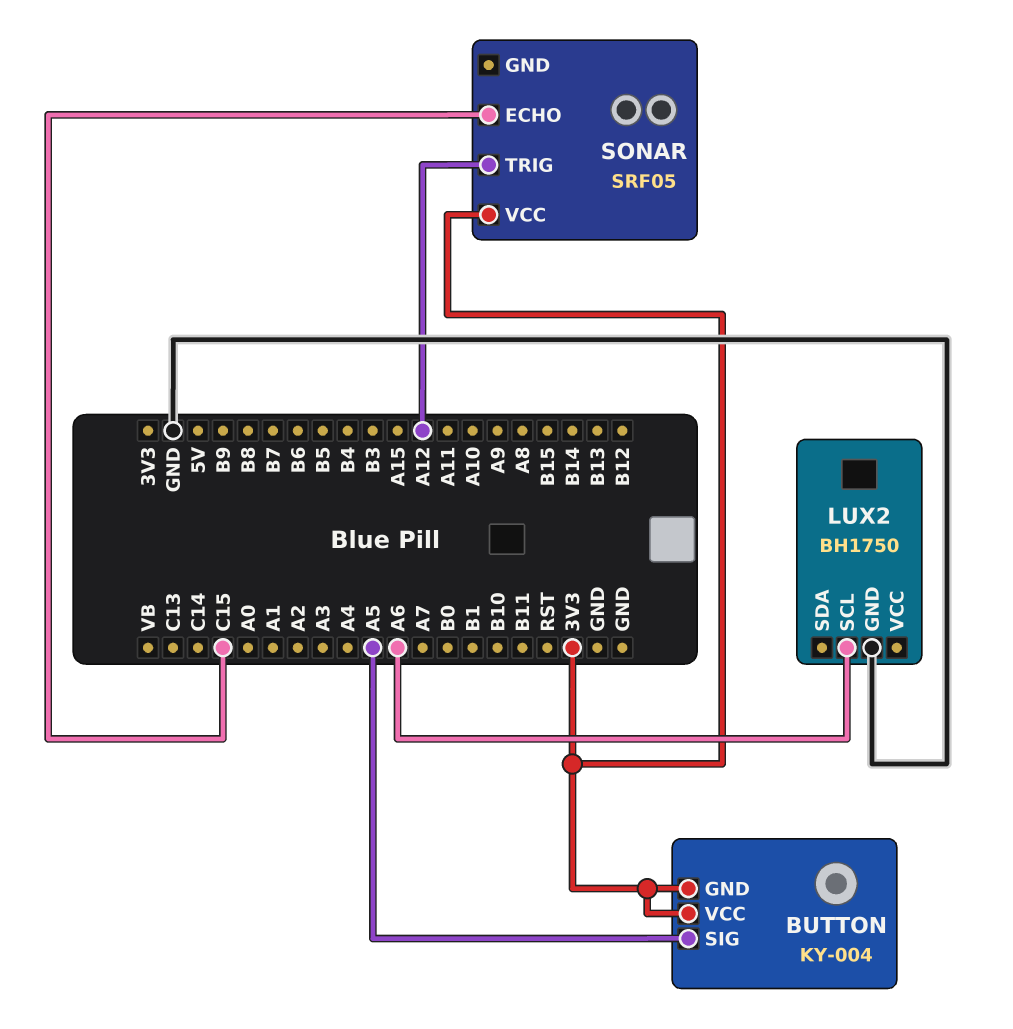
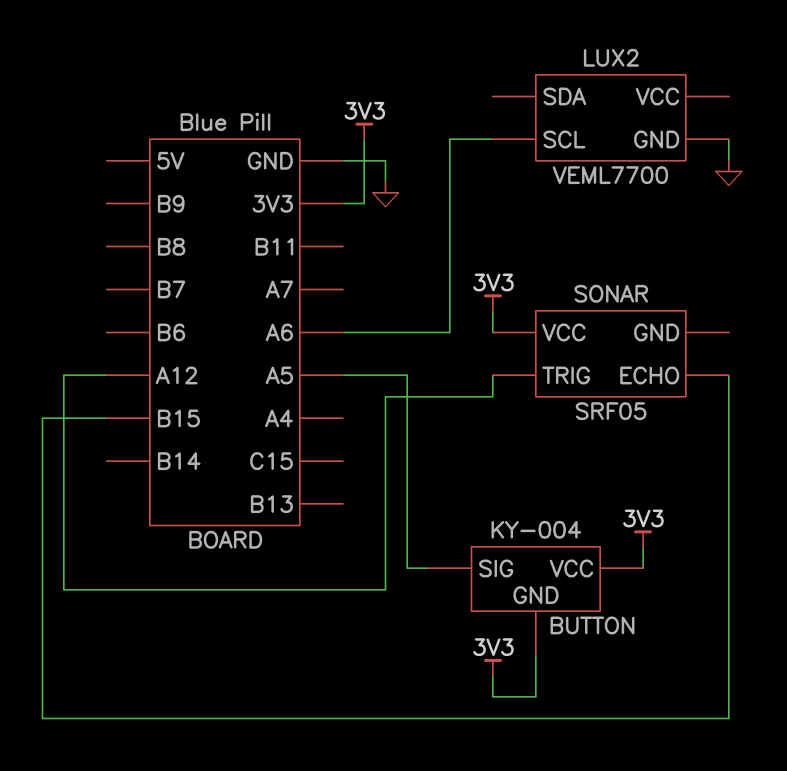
LUX2: BH1750 -> VEML7700
SONAR pin ECHO: C15 -> B15

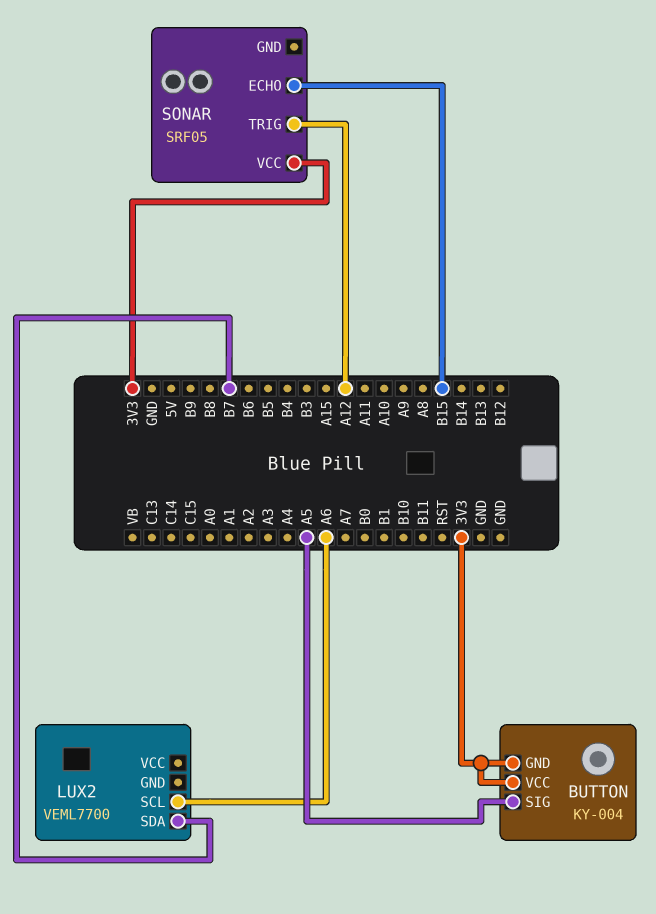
LUX2 pin GND: GND -> none
LUX2 pin SDA: none -> B7

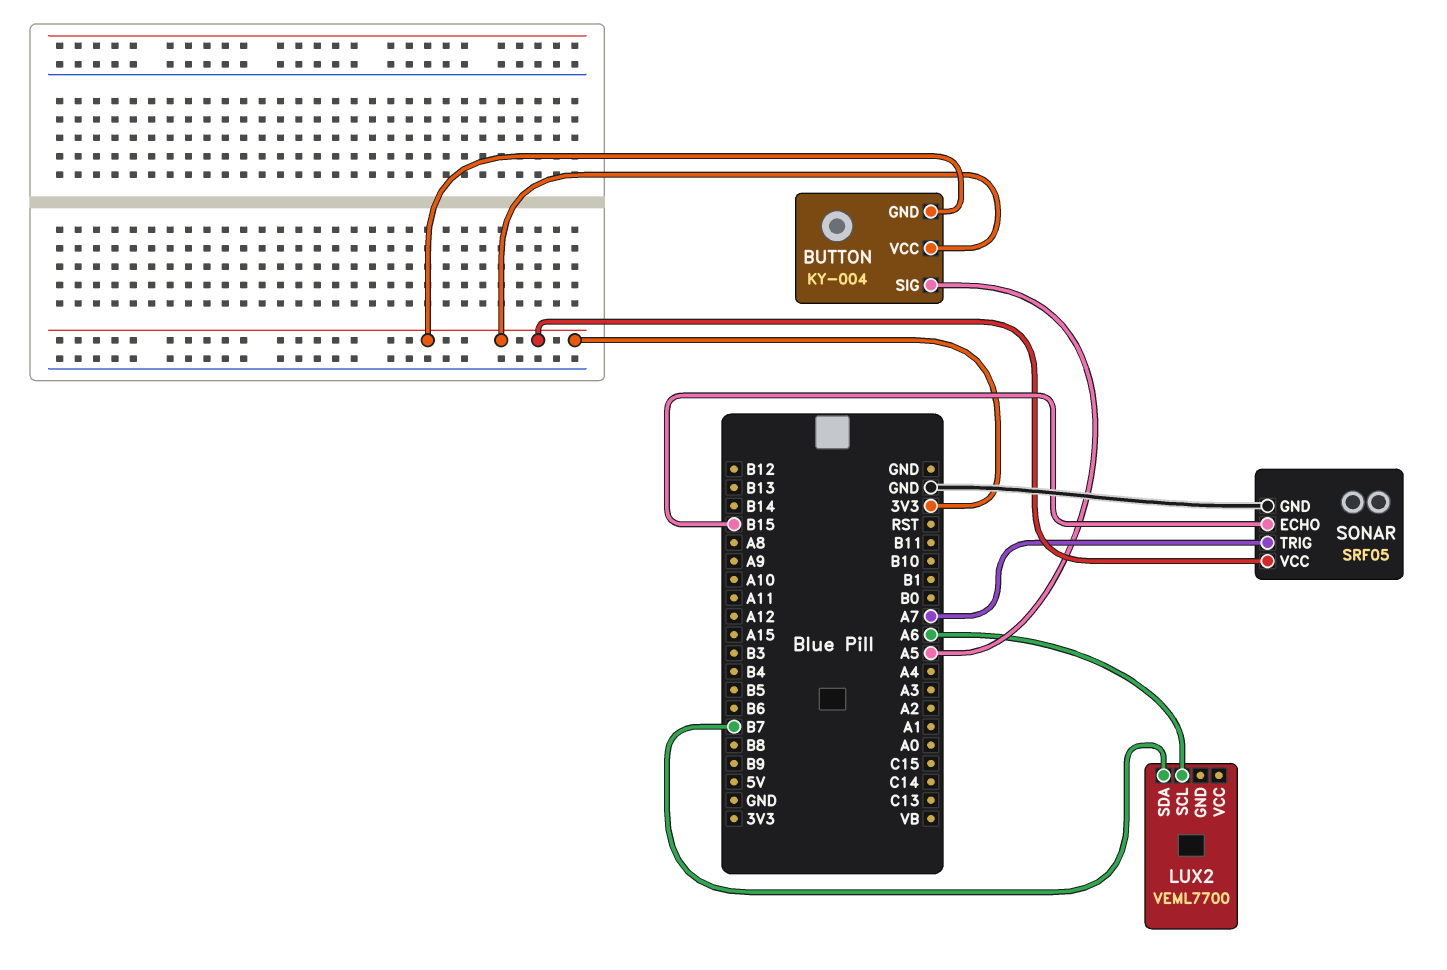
SONAR pin GND: none -> GND
SONAR pin TRIG: A12 -> A7

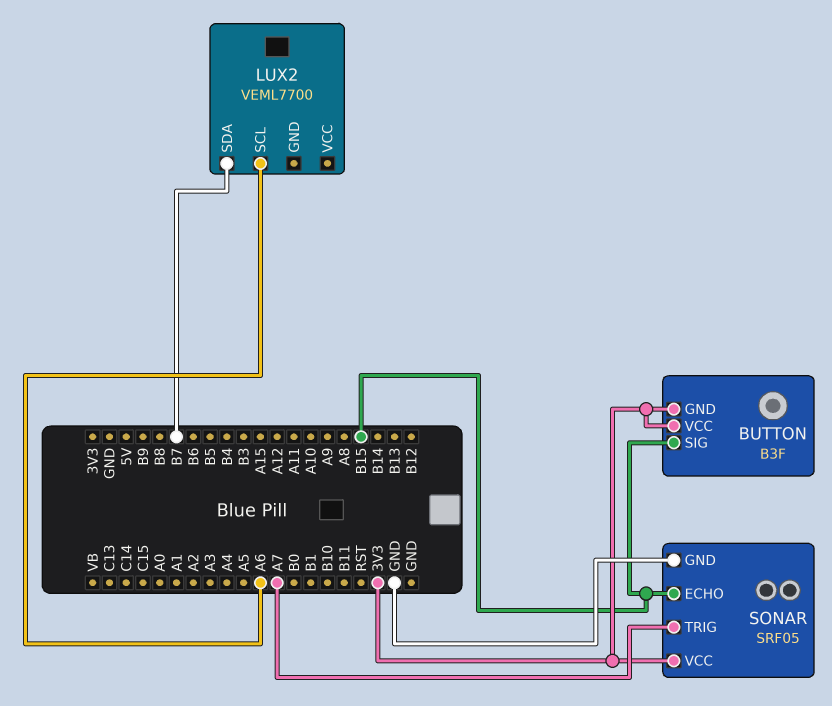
BUTTON: KY-004 -> B3F
BUTTON pin SIG: A5 -> B15

